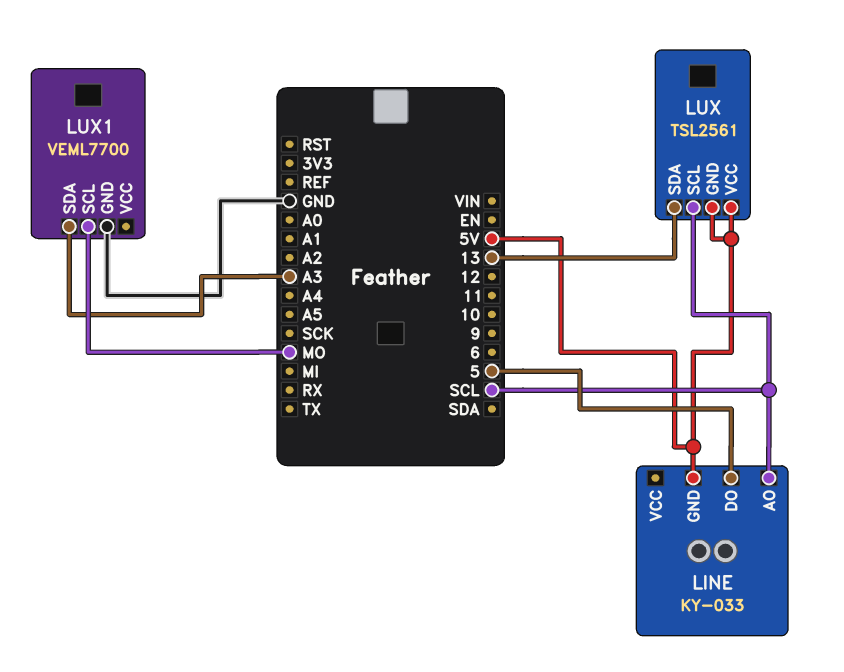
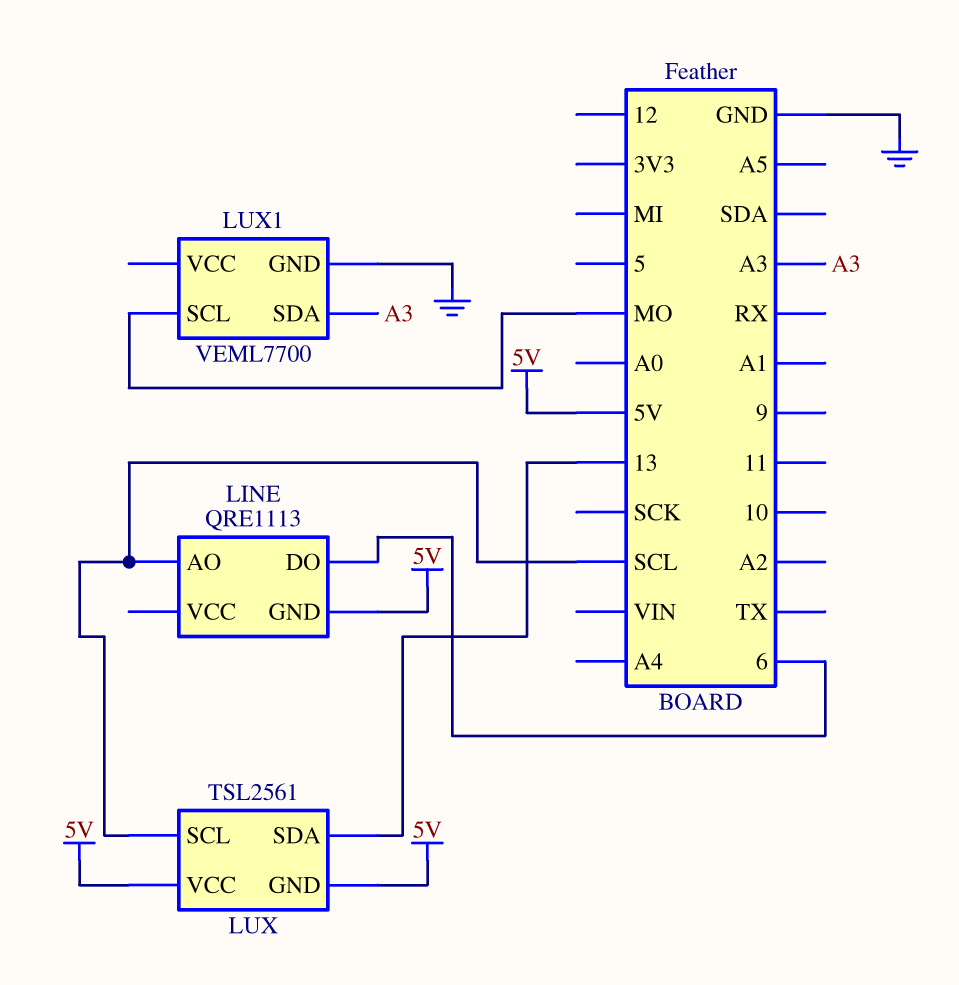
LINE: KY-033 -> QRE1113
LINE pin DO: 5 -> 6

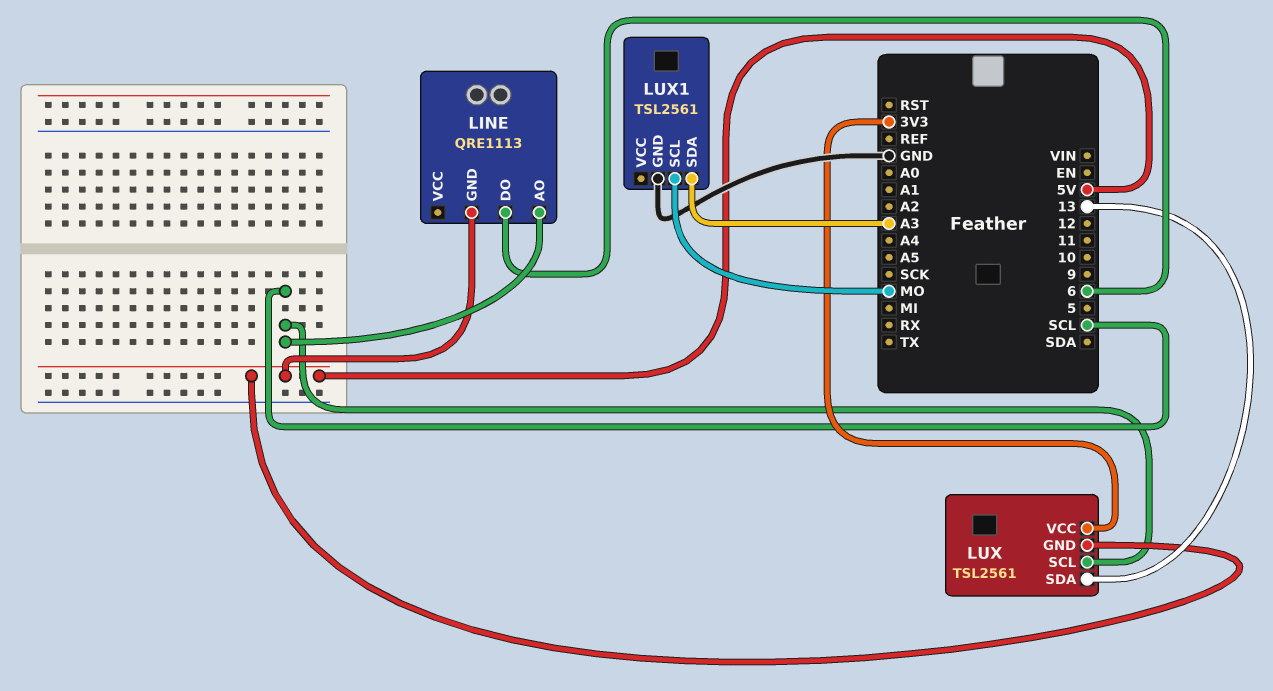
LUX pin VCC: 5V -> 3V3
LUX1: VEML7700 -> TSL2561

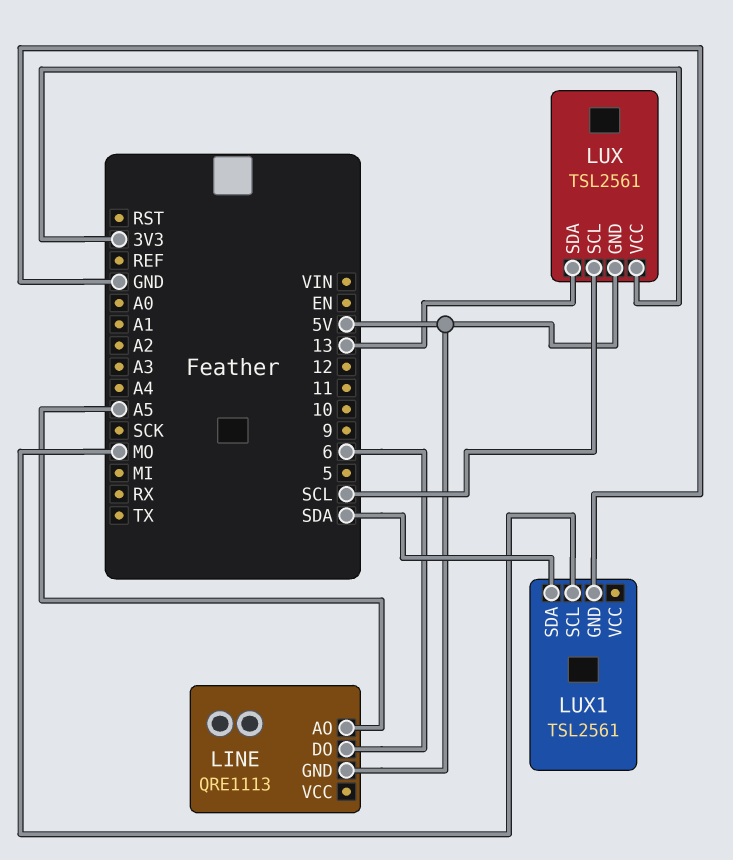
LINE pin AO: SCL -> A5
LUX1 pin SDA: A3 -> SDA

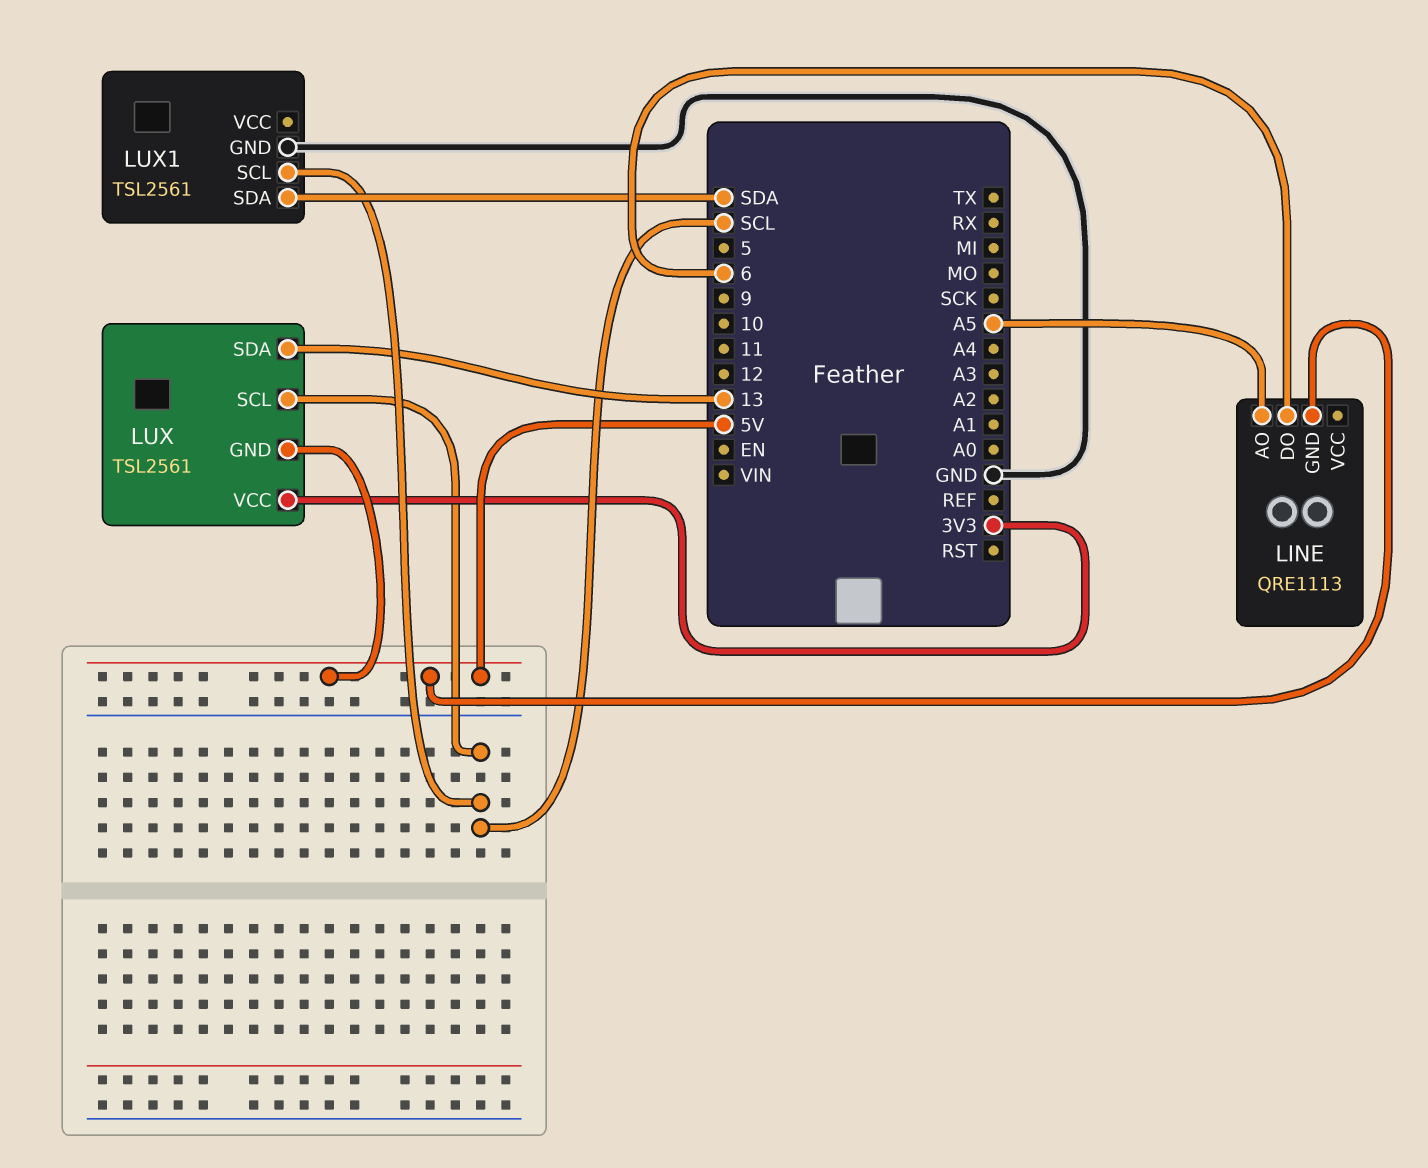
LUX1 pin SCL: MO -> SCL

